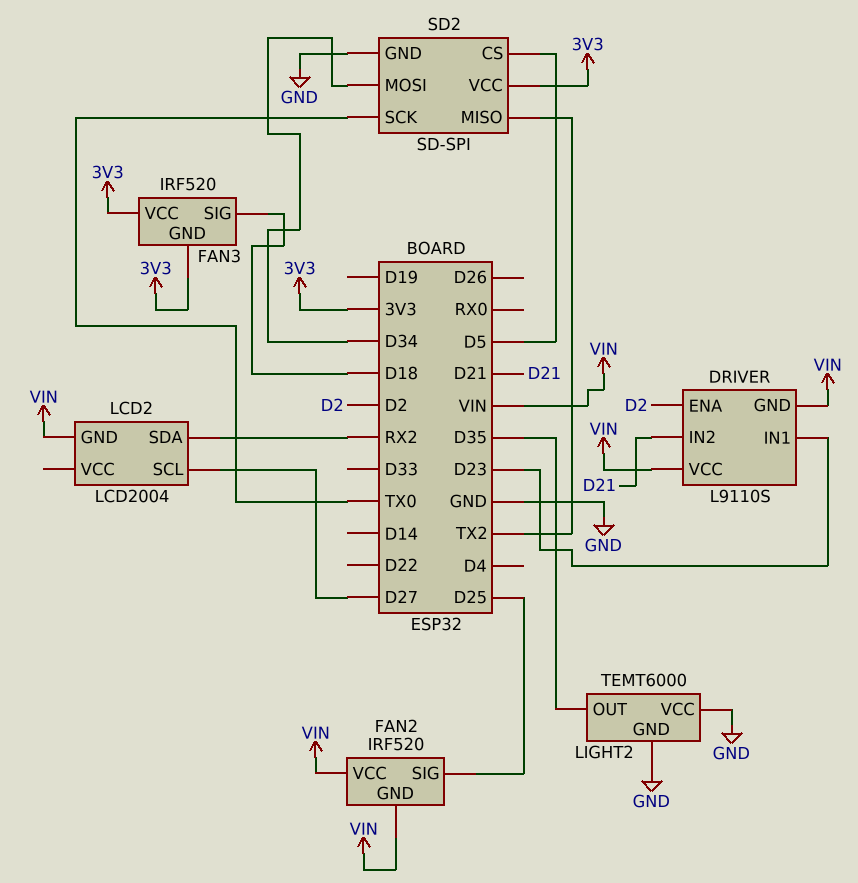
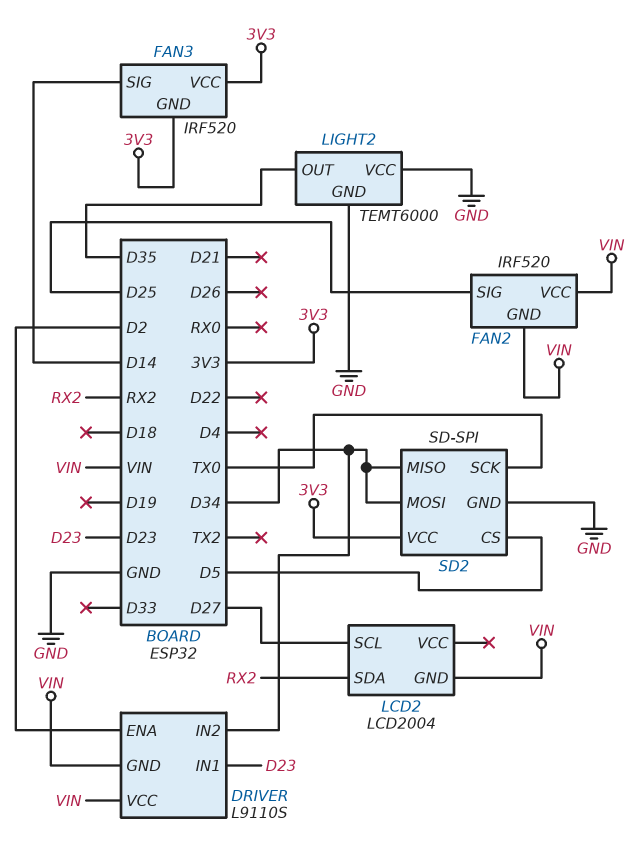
DRIVER pin IN2: D21 -> D34
FAN3 pin SIG: D18 -> D14
SD2 pin MISO: TX2 -> D34

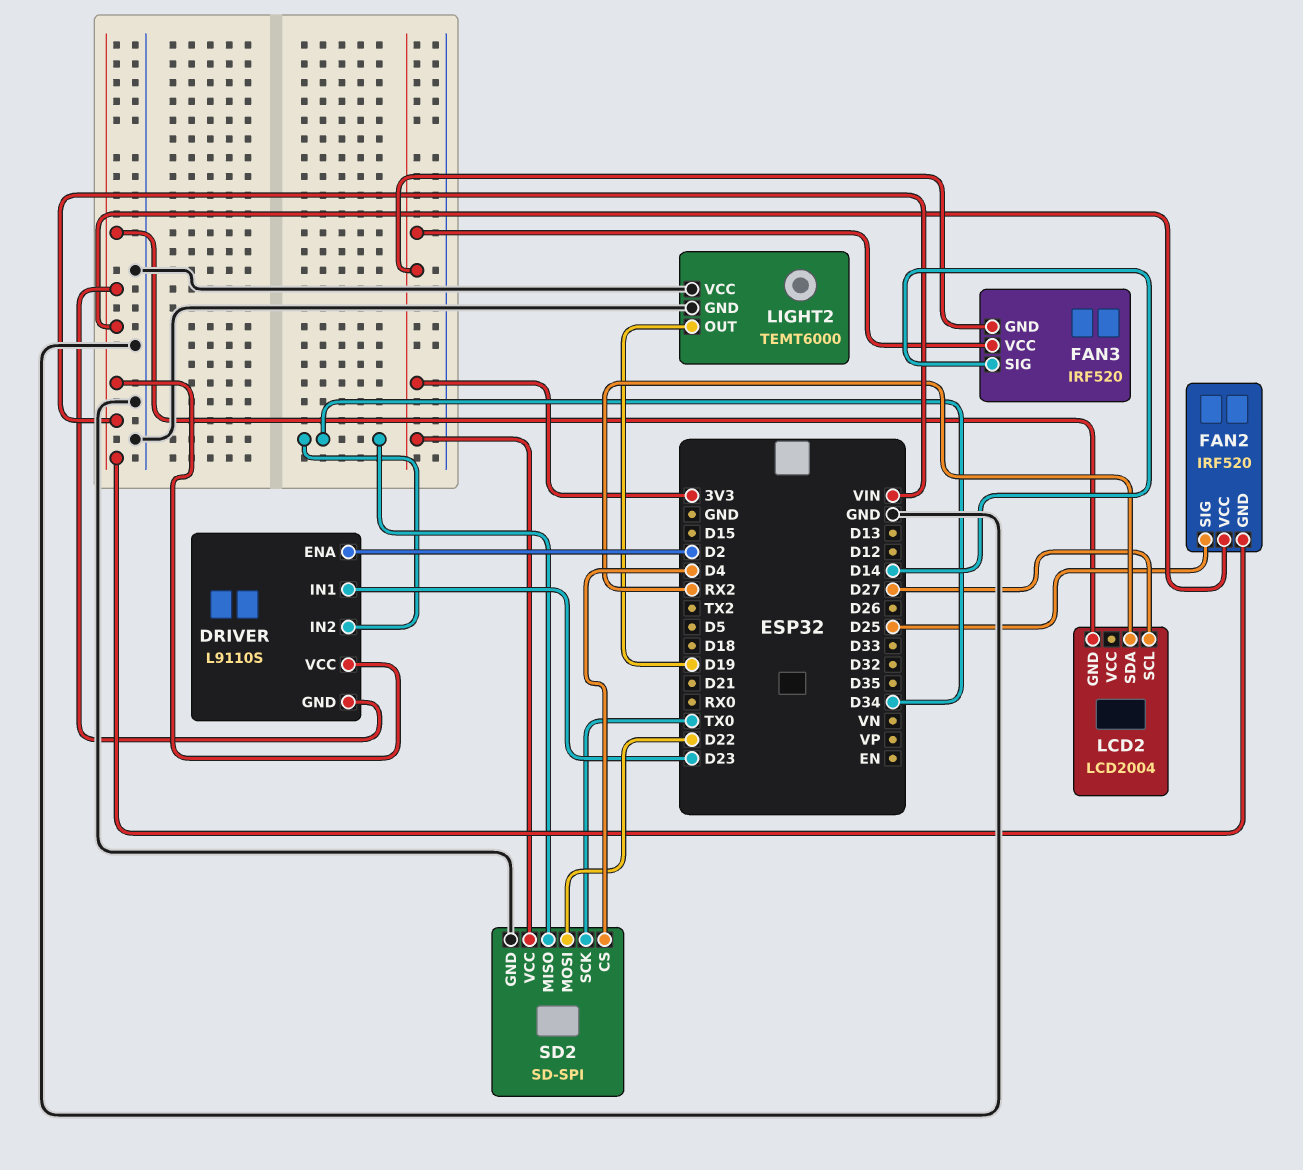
LIGHT2 pin OUT: D35 -> D19
SD2 pin CS: D5 -> D4
SD2 pin MOSI: D34 -> D22

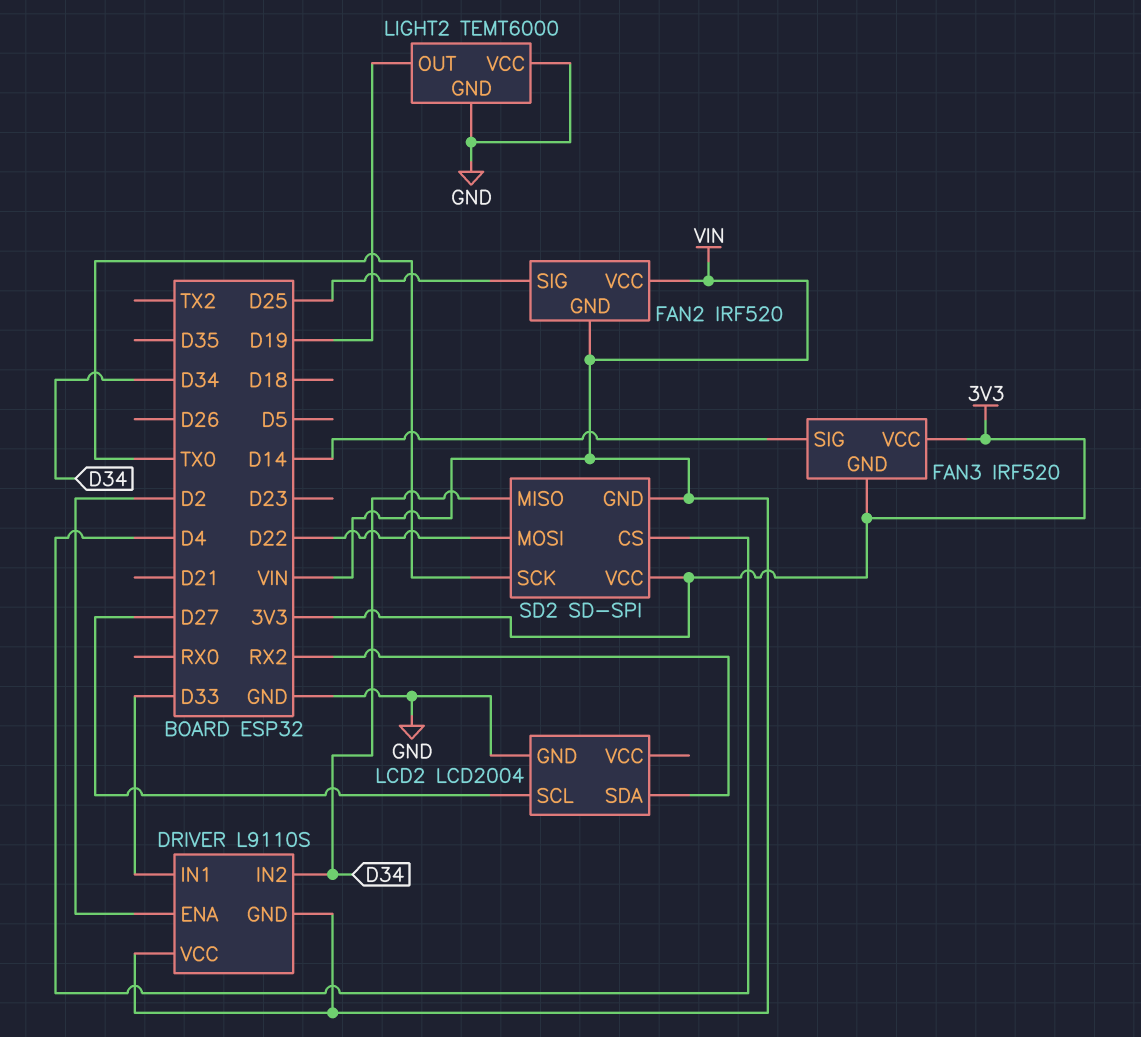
DRIVER pin IN1: D23 -> D33
LCD2 pin GND: VIN -> GND
SD2 pin GND: GND -> VIN

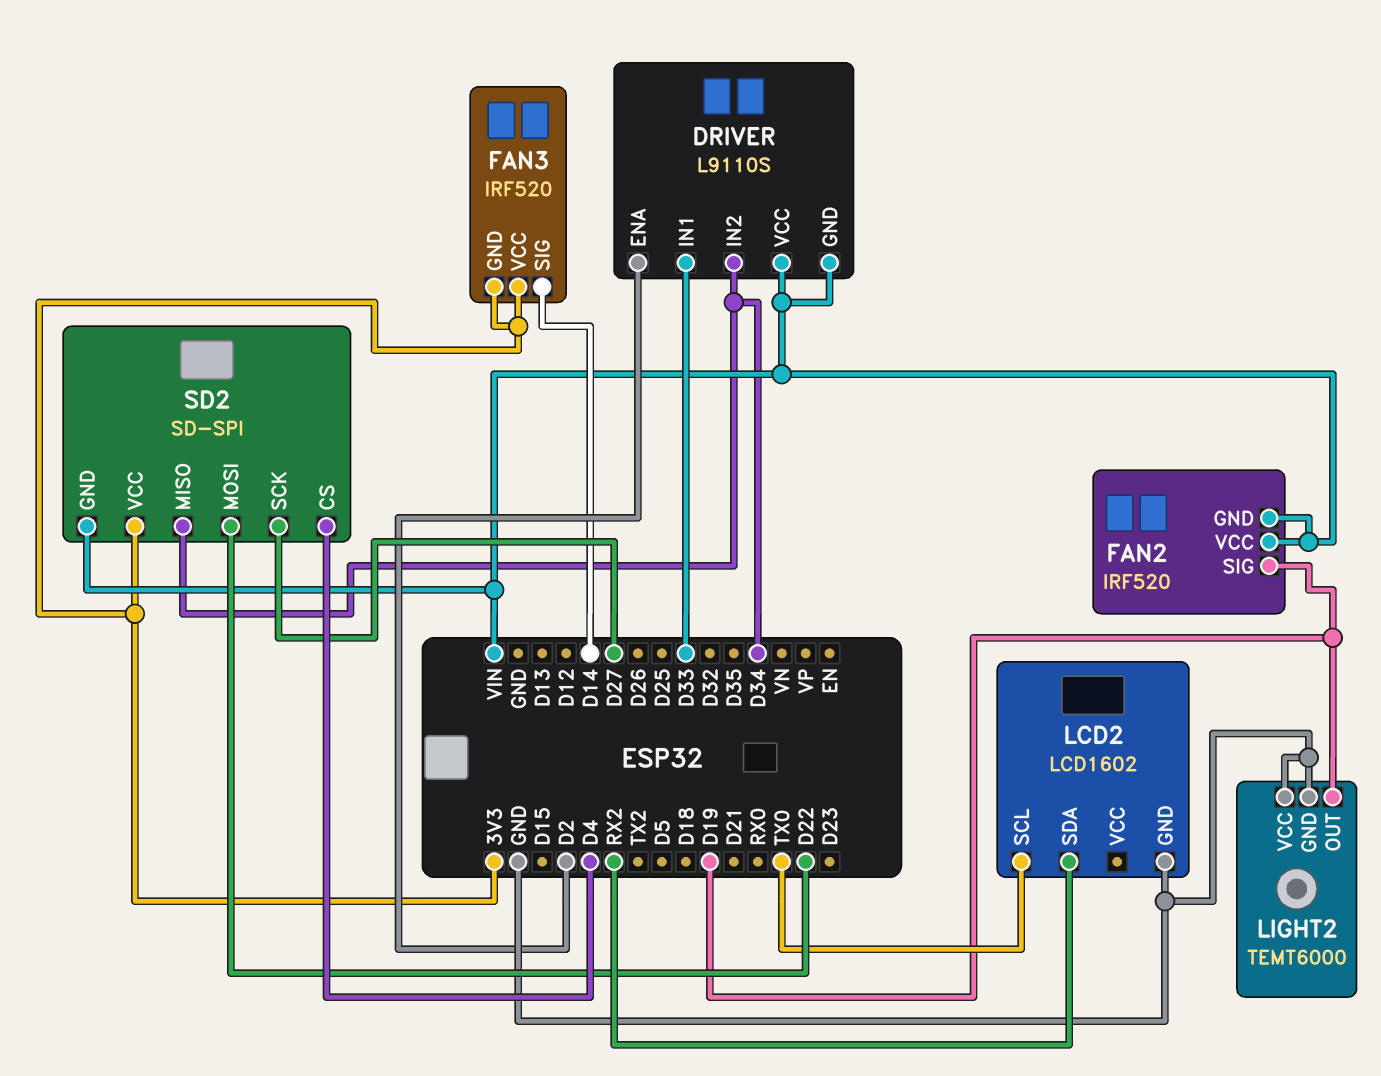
FAN2 pin SIG: D25 -> D19
LCD2: LCD2004 -> LCD1602
LCD2 pin SCL: D27 -> TX0
SD2 pin SCK: TX0 -> D27

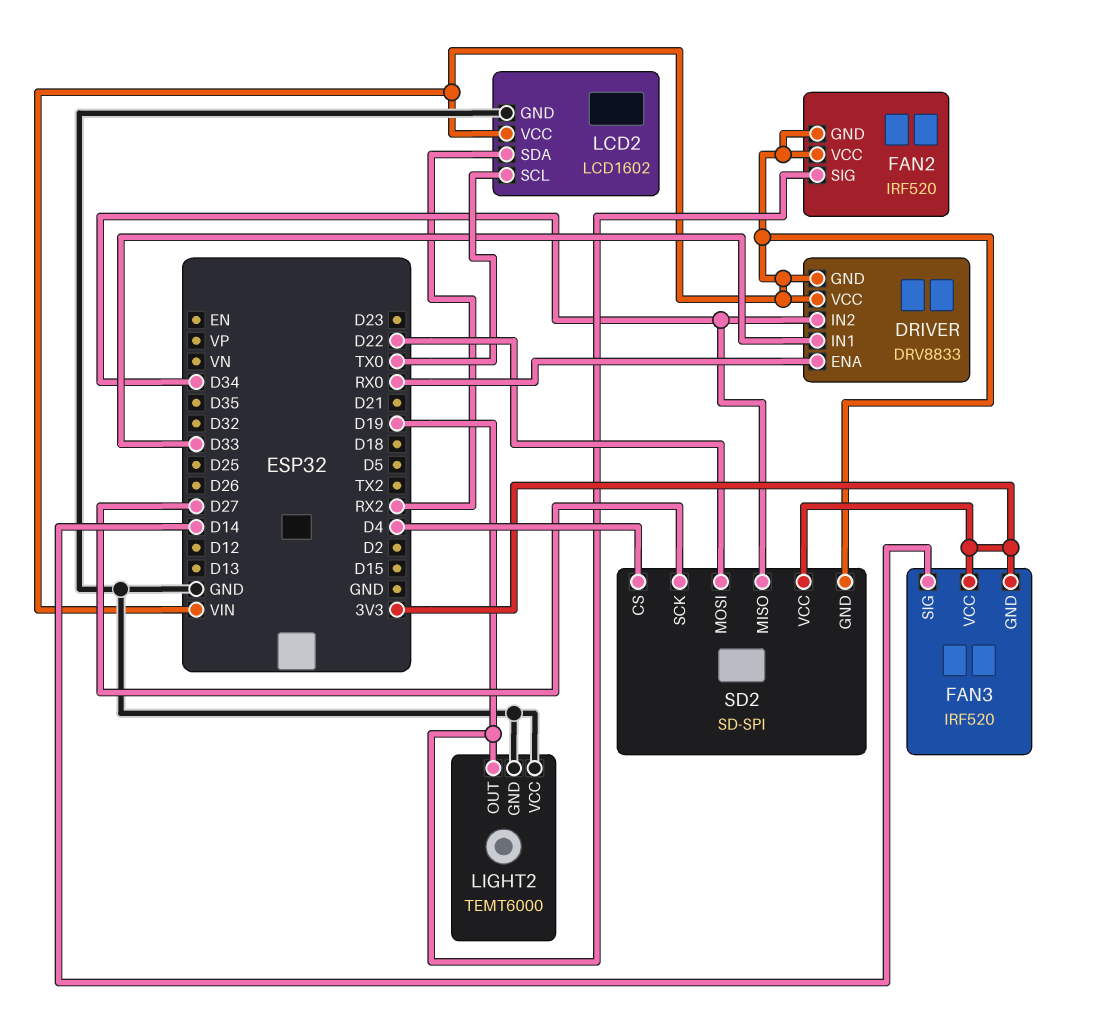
DRIVER: L9110S -> DRV8833
DRIVER pin ENA: D2 -> RX0
LCD2 pin VCC: none -> VIN

